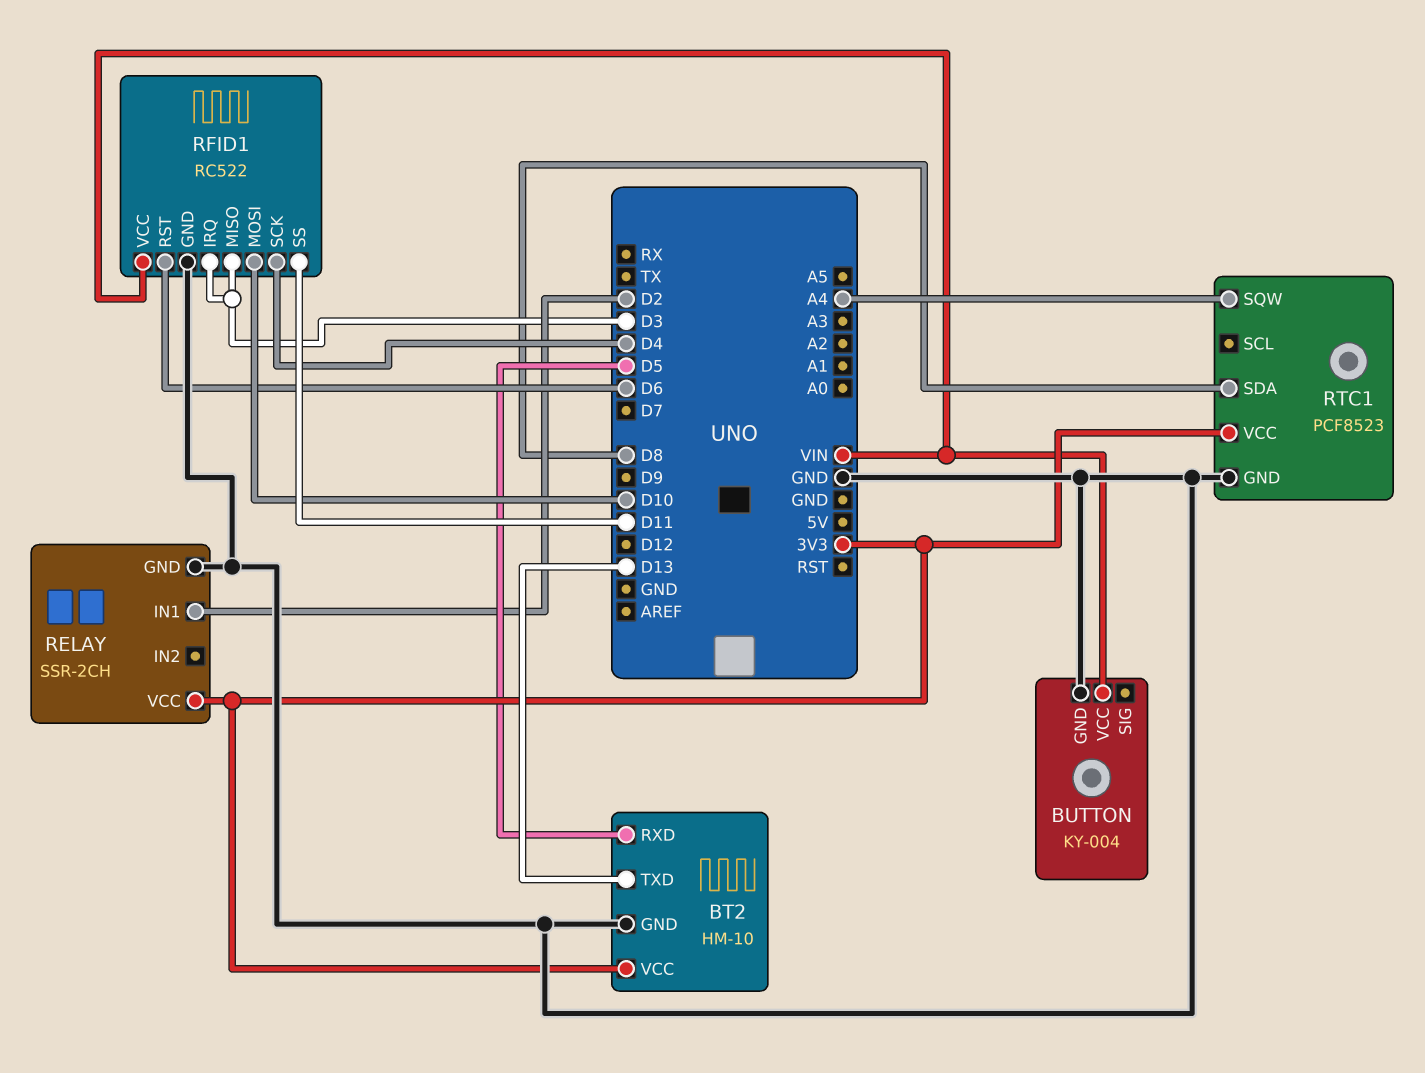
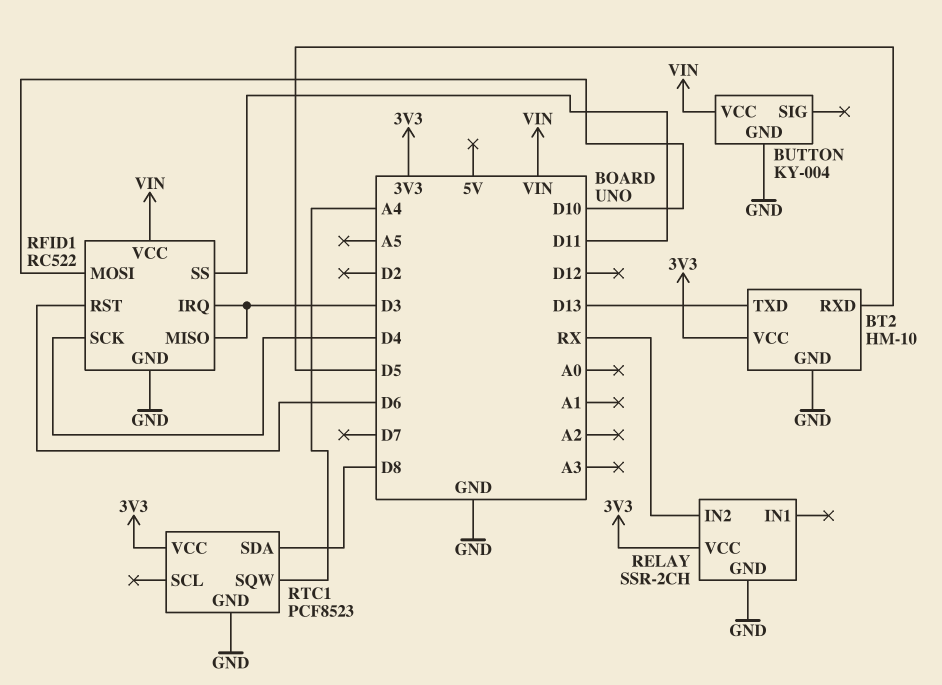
RELAY pin IN1: D2 -> none
RELAY pin IN2: none -> RX

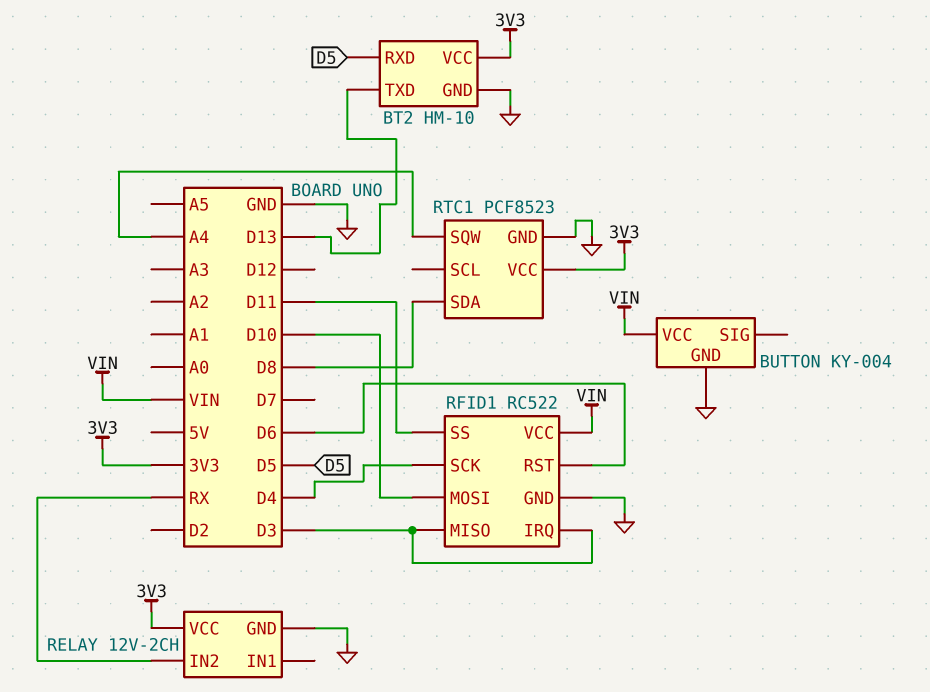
RELAY: SSR-2CH -> 12V-2CH

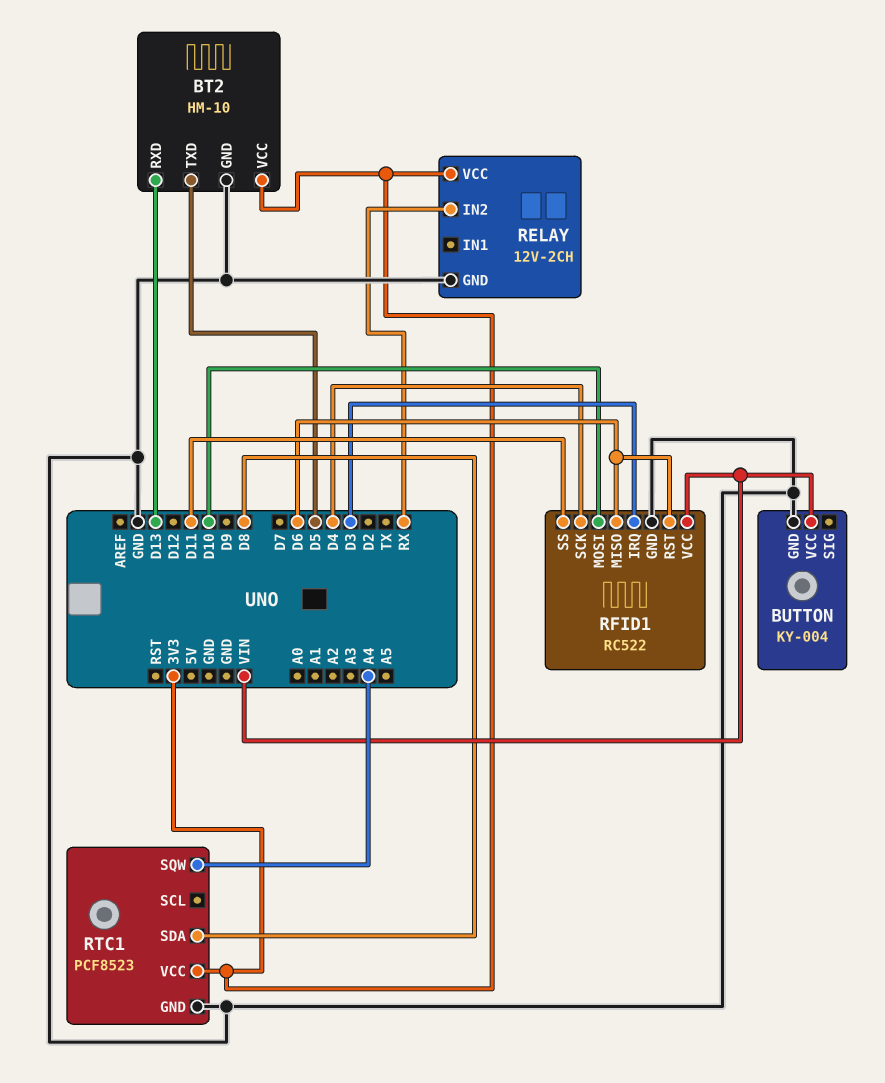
BT2 pin RXD: D5 -> D13
BT2 pin TXD: D13 -> D5
RFID1 pin MISO: D3 -> D6

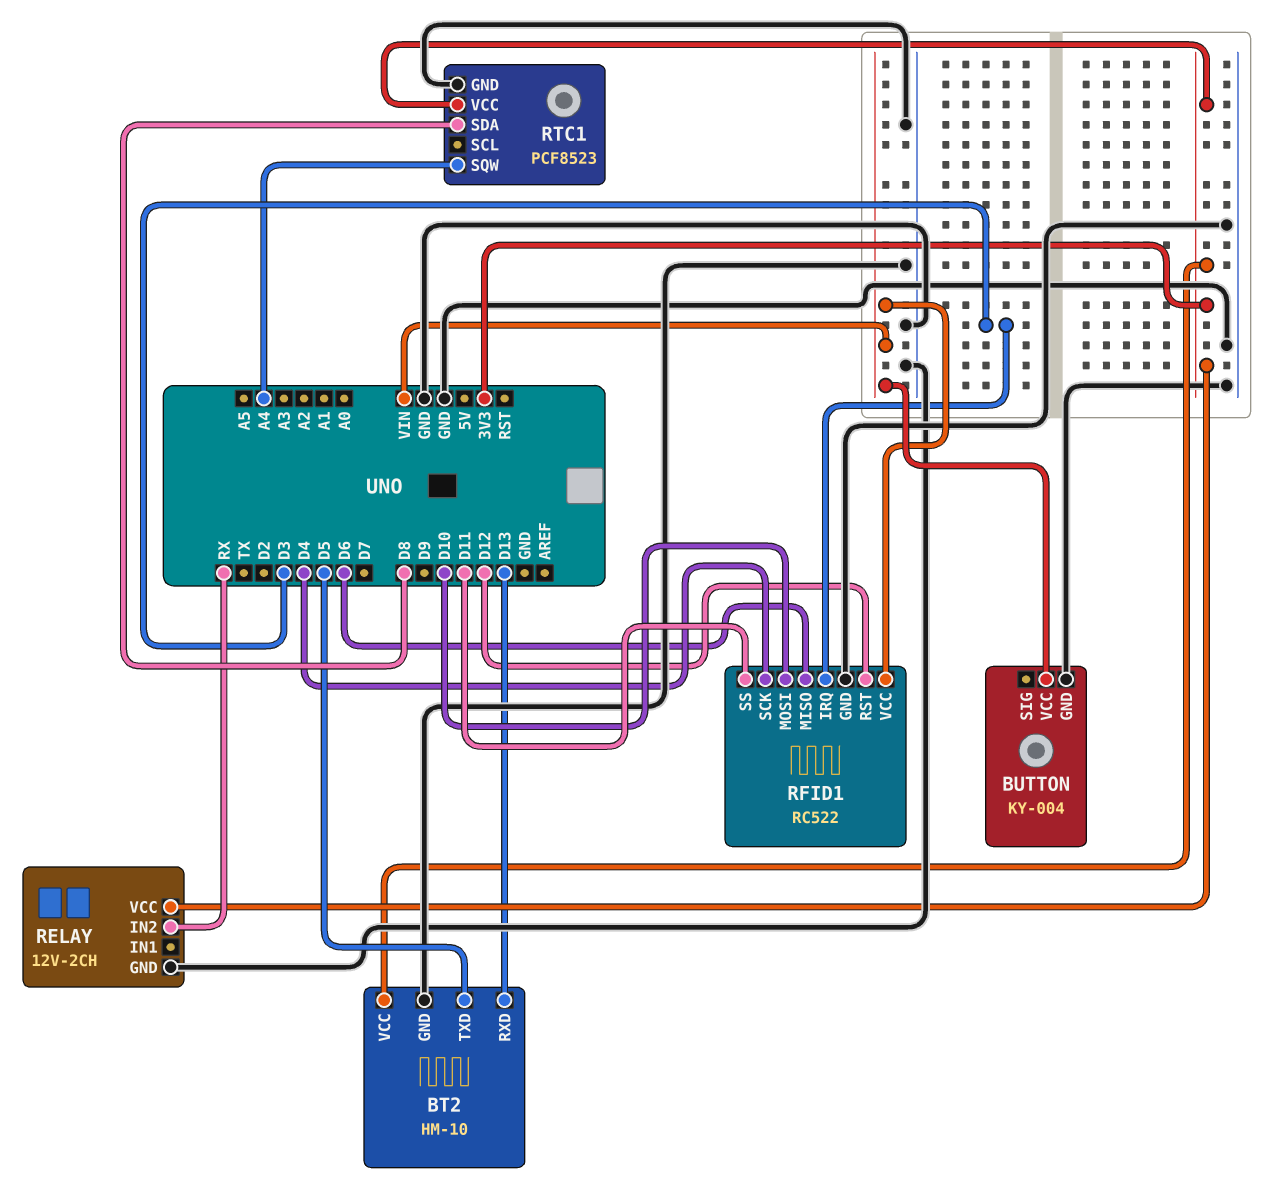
RFID1 pin RST: D6 -> D12

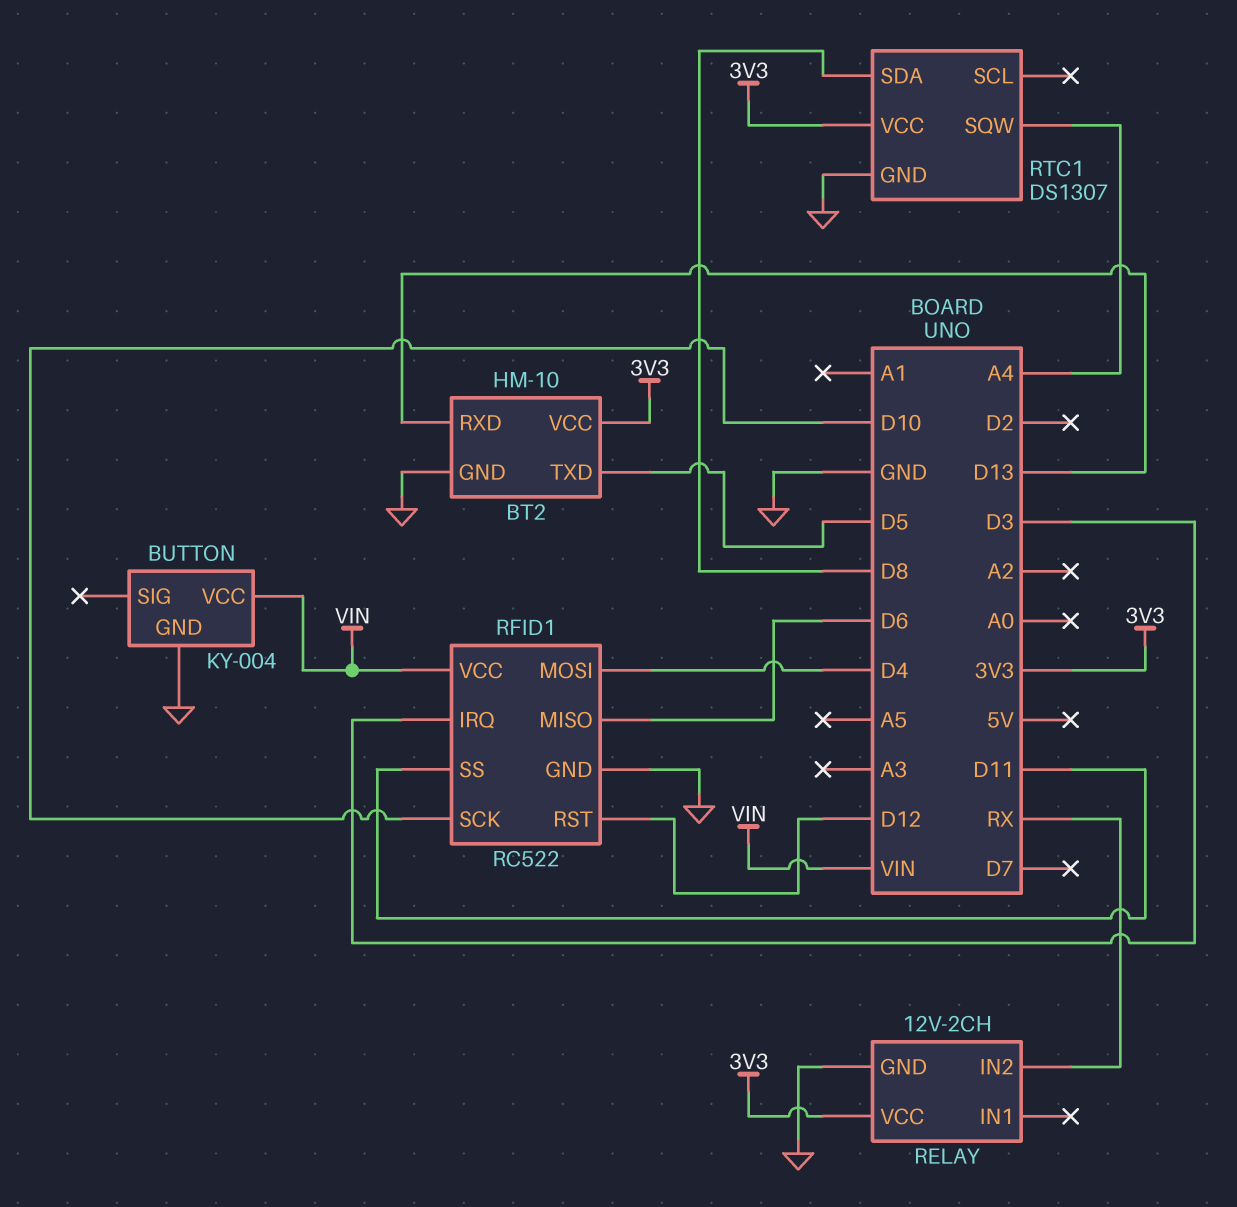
RFID1 pin MOSI: D10 -> D4
RFID1 pin SCK: D4 -> D10
RTC1: PCF8523 -> DS1307

